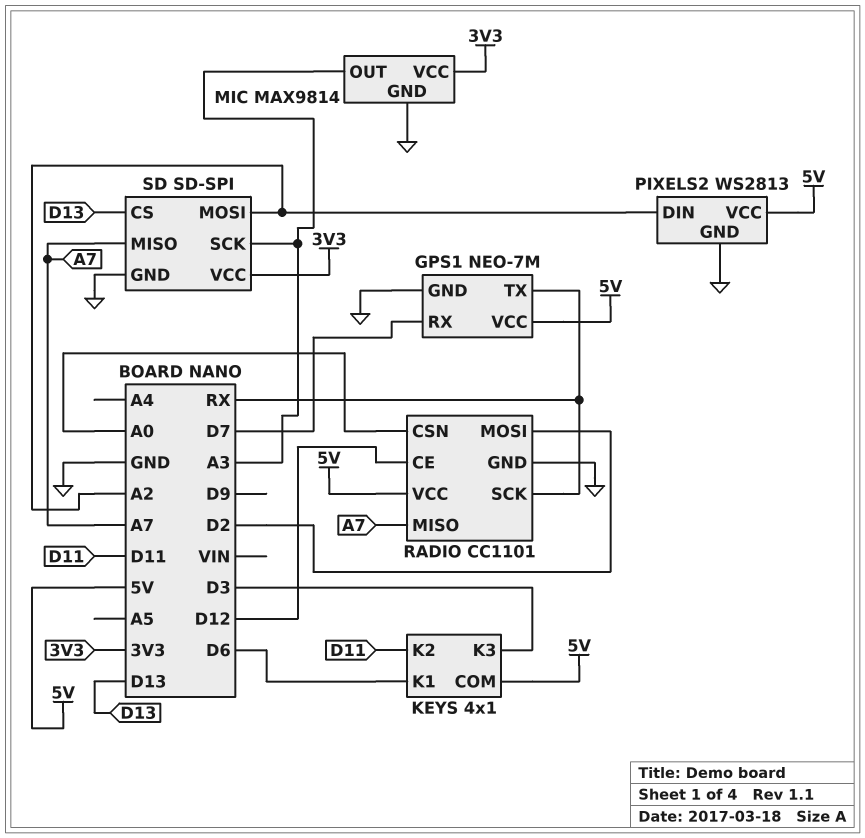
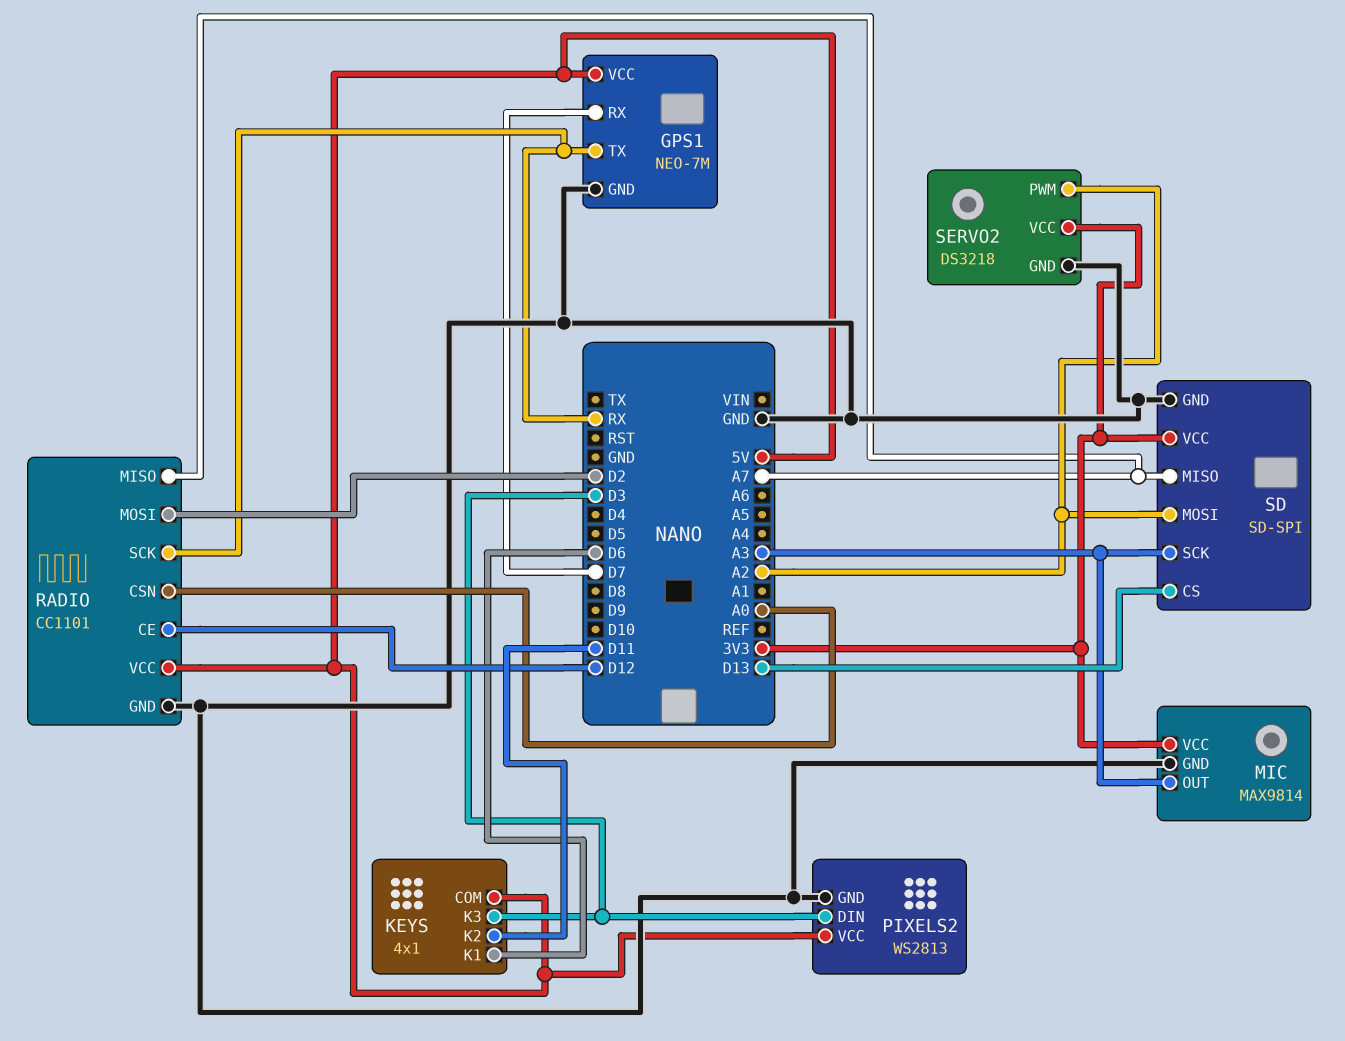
PIXELS2 pin DIN: A2 -> D3
SERVO2: none -> DS3218
SERVO2 pin GND: none -> GND
SERVO2 pin PWM: none -> A2
SERVO2 pin VCC: none -> 3V3

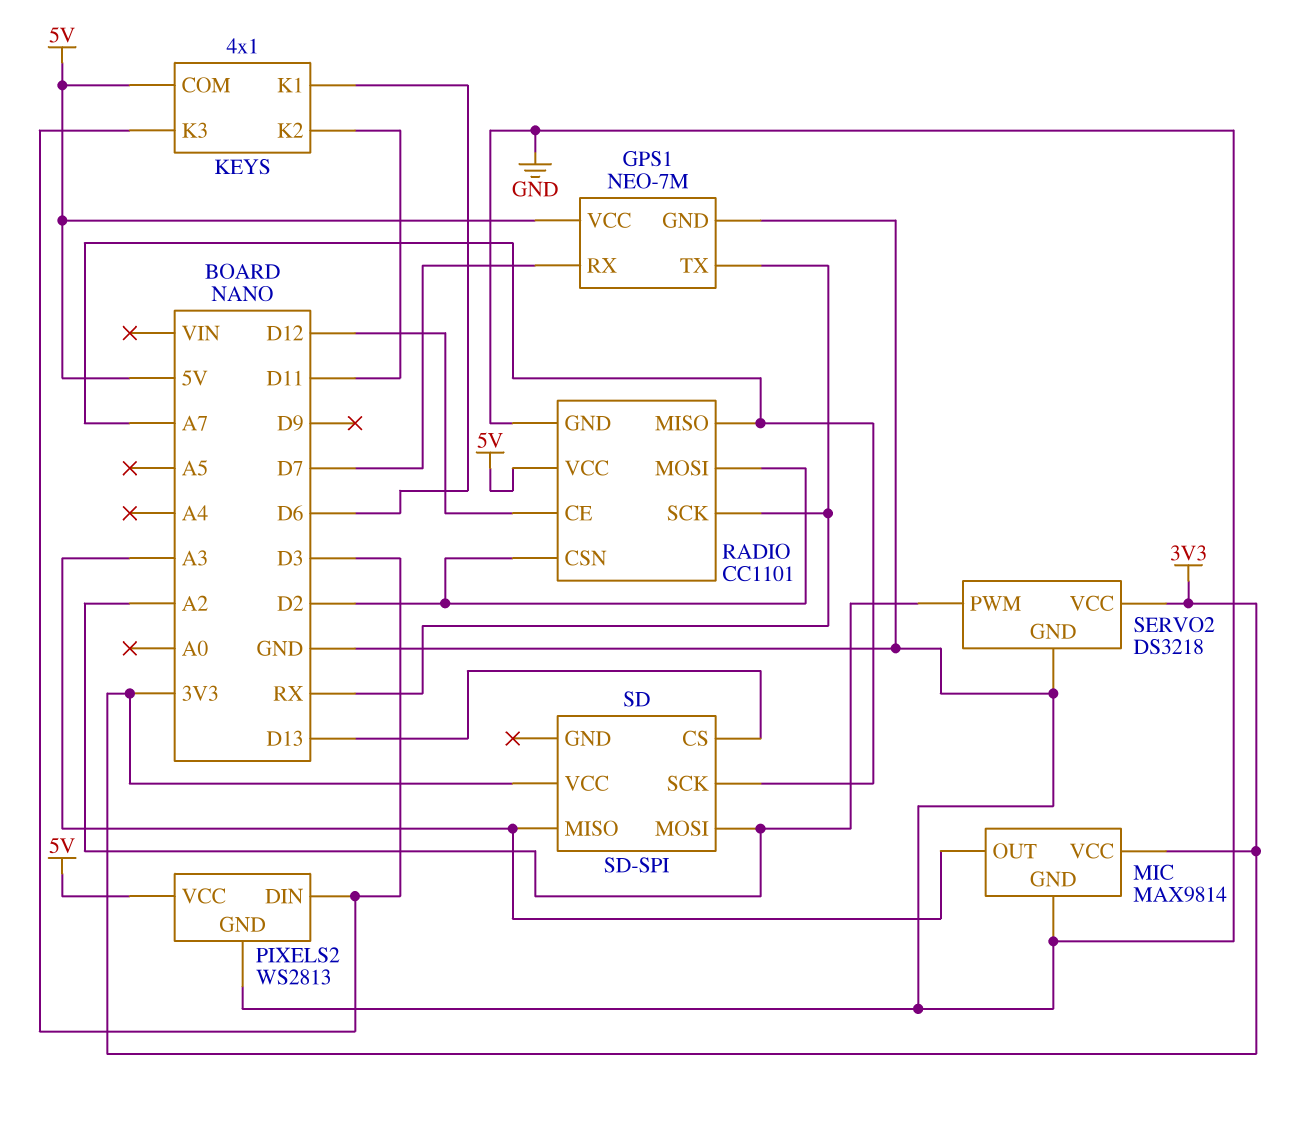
RADIO pin CSN: A0 -> D2
SD pin GND: GND -> none
SD pin MISO: A7 -> A3
SD pin SCK: A3 -> A7

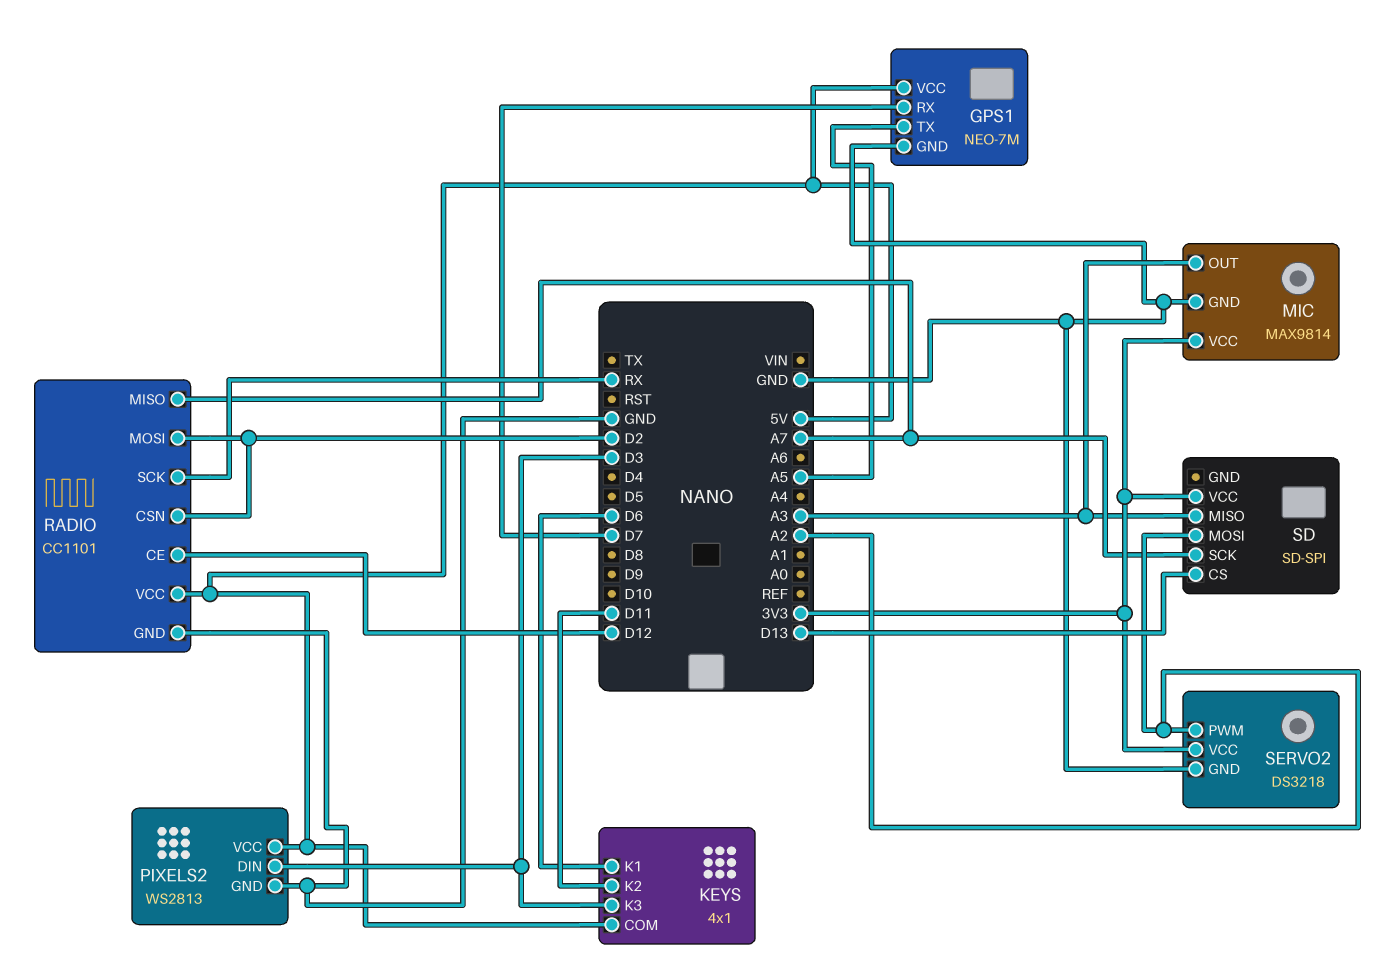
GPS1 pin TX: RX -> A5

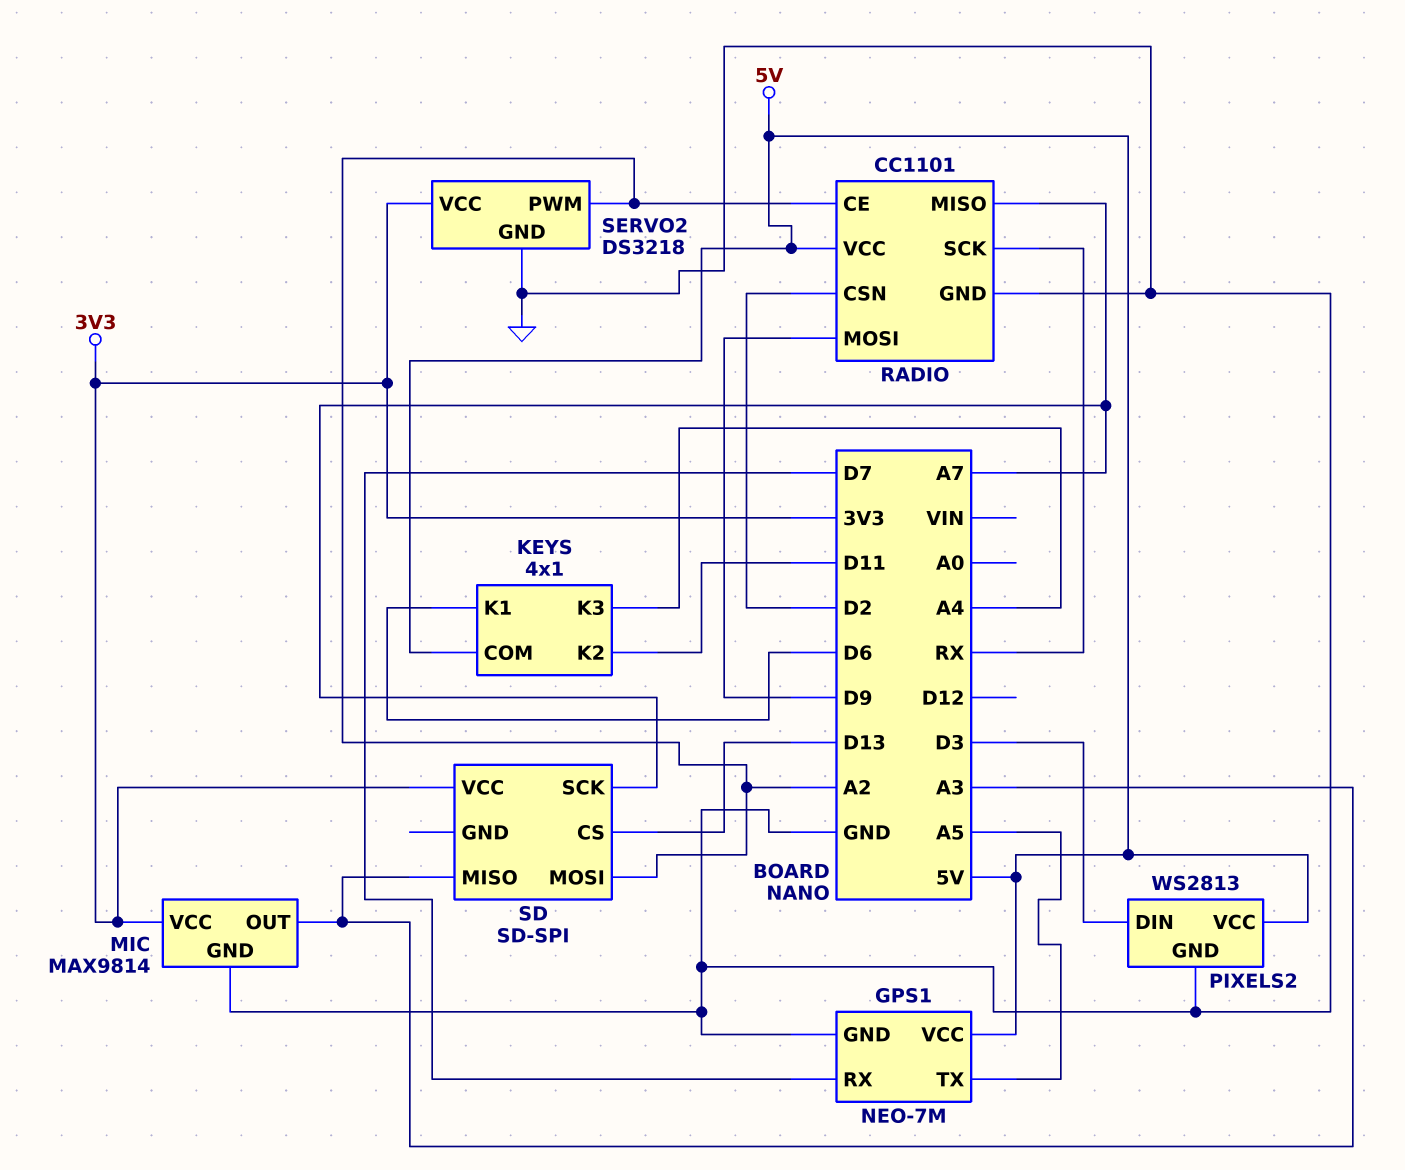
KEYS pin K3: D3 -> A4
RADIO pin CE: D12 -> A2
RADIO pin MOSI: D2 -> D9

